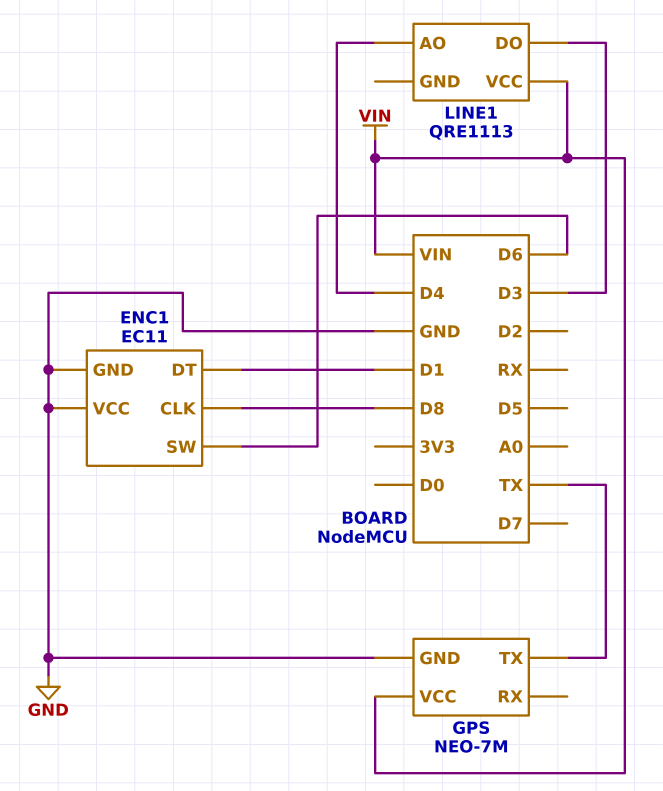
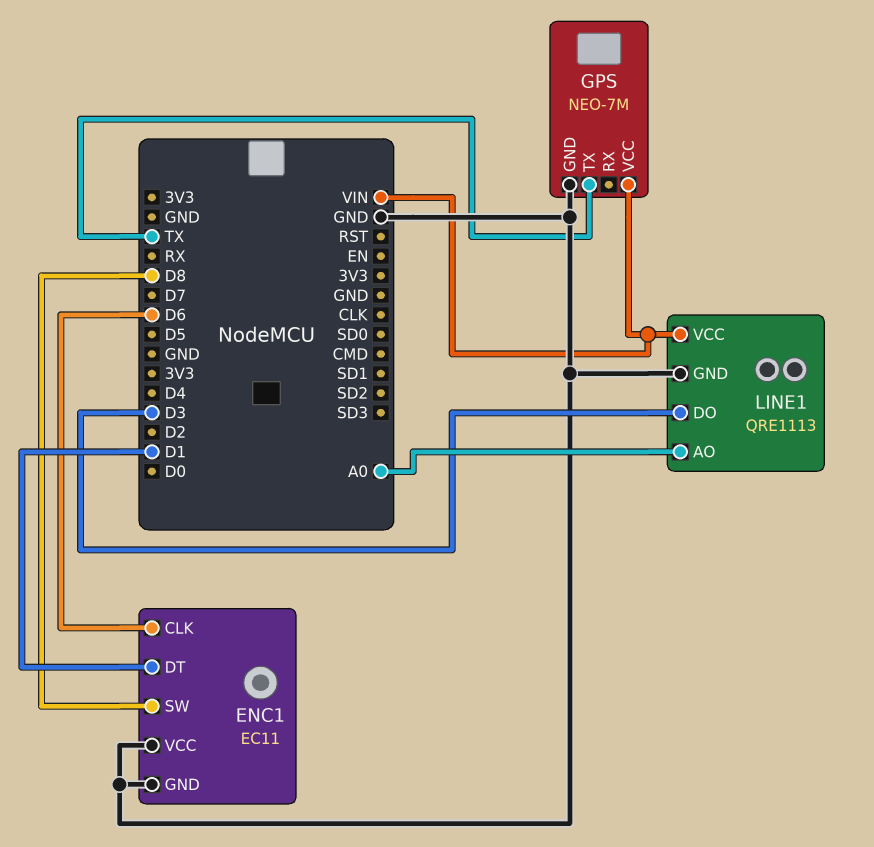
ENC1 pin CLK: D8 -> D6
ENC1 pin SW: D6 -> D8
LINE1 pin AO: D4 -> A0
LINE1 pin GND: none -> GND

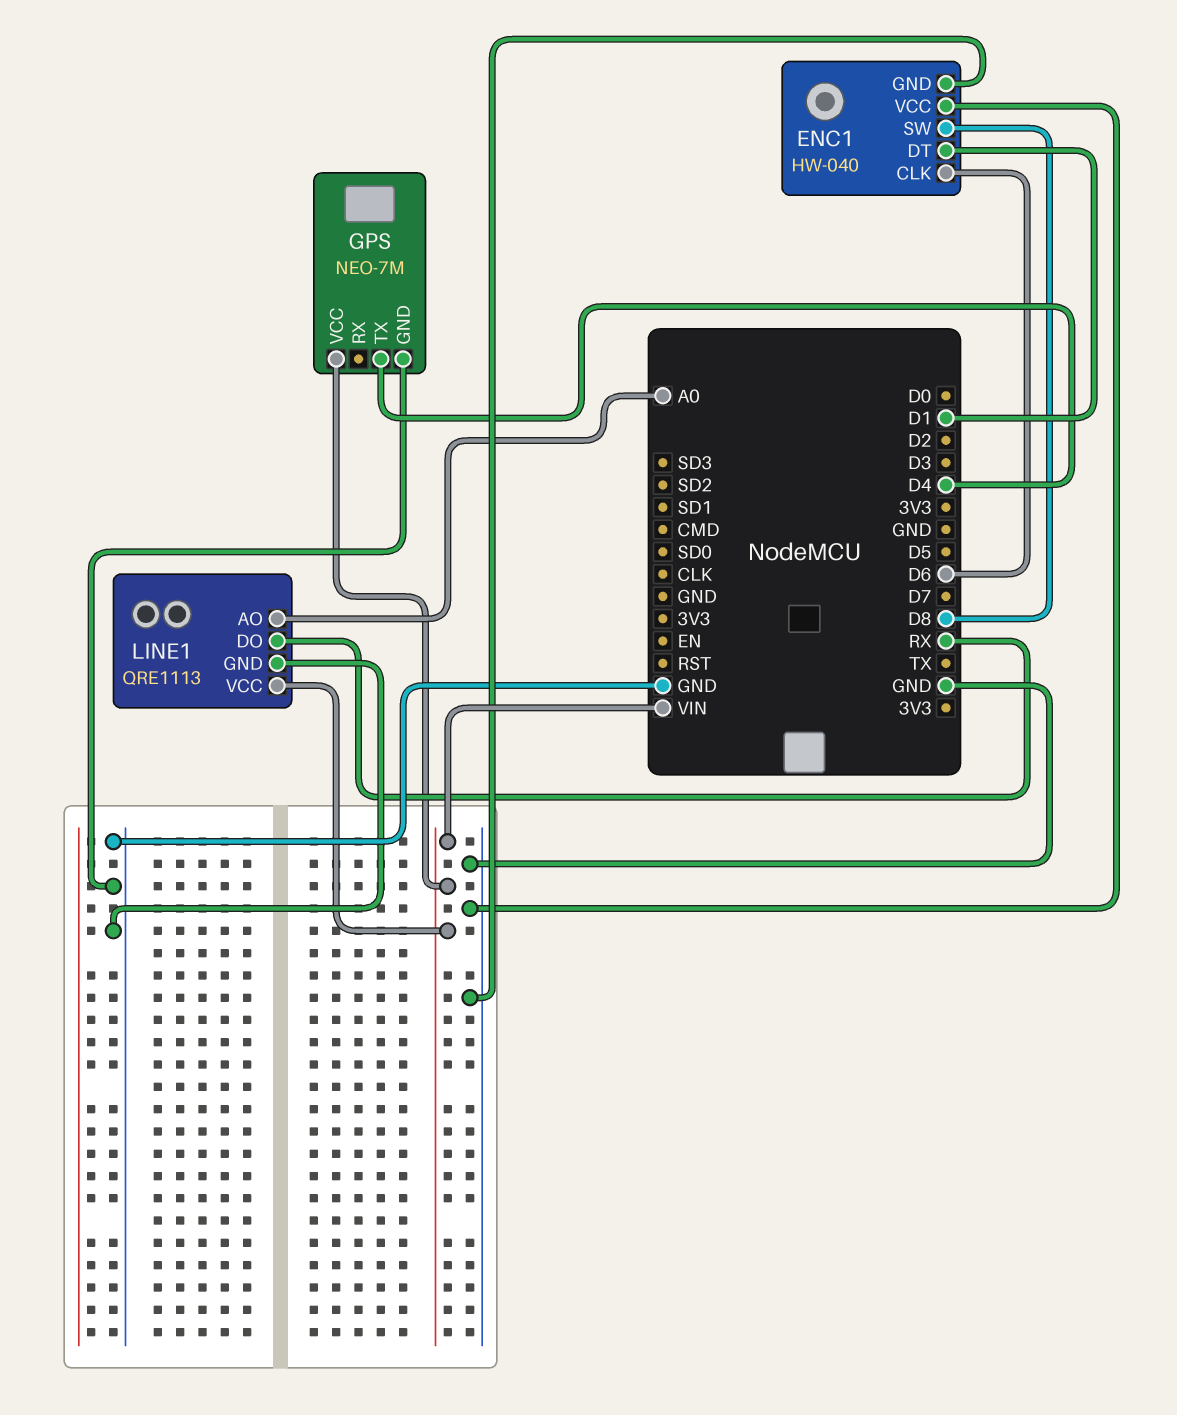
ENC1: EC11 -> HW-040
GPS pin TX: TX -> D4
LINE1 pin DO: D3 -> RX

